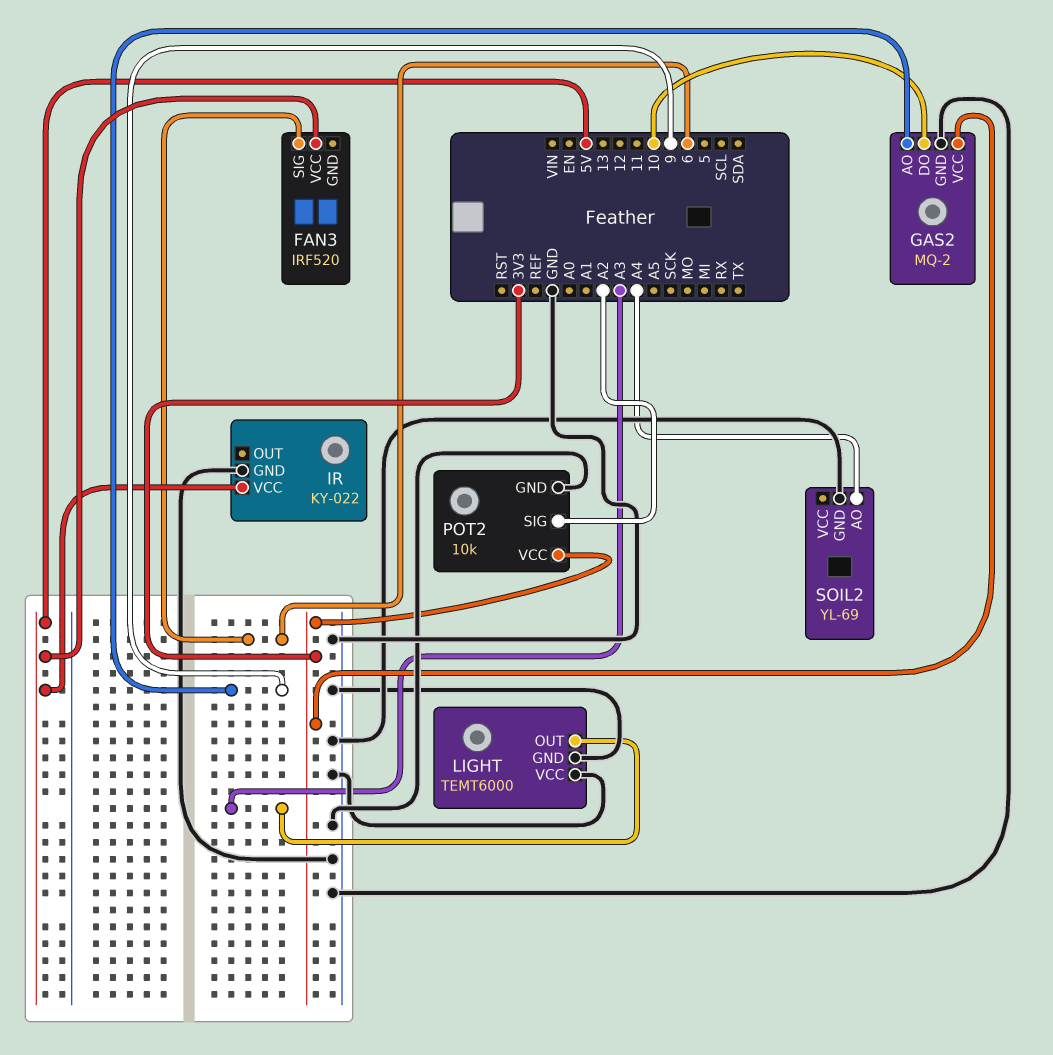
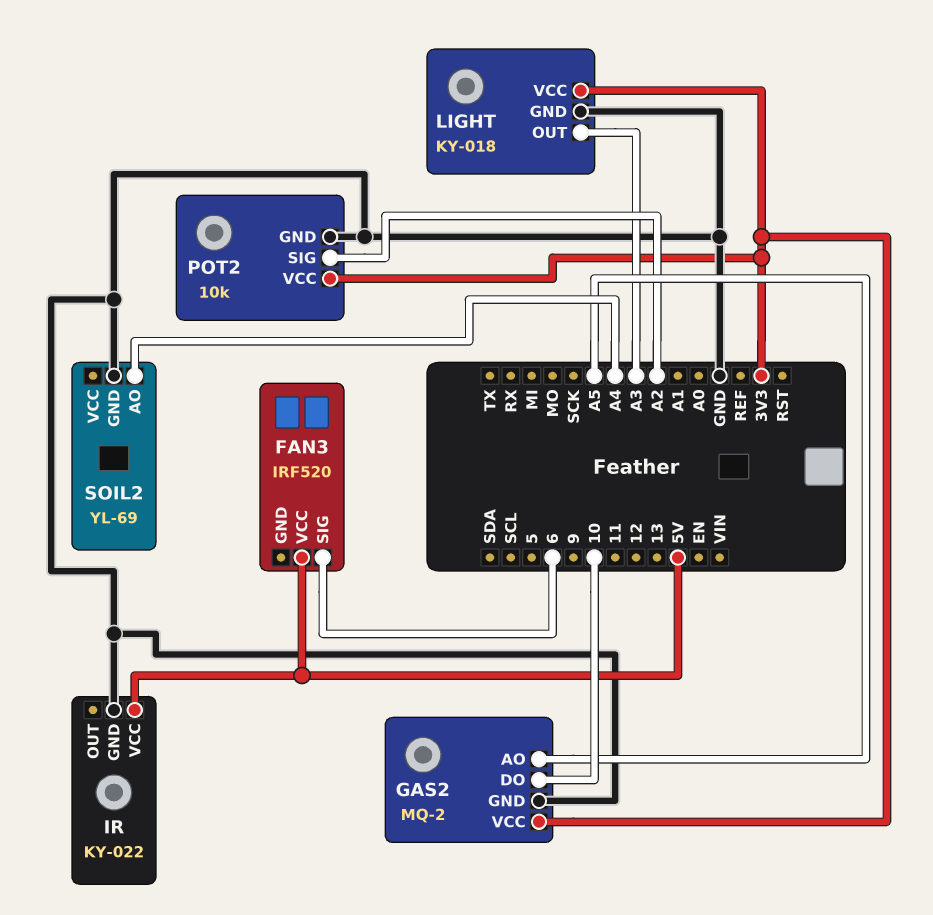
GAS2 pin AO: 9 -> A5
LIGHT: TEMT6000 -> KY-018
LIGHT pin VCC: GND -> 3V3

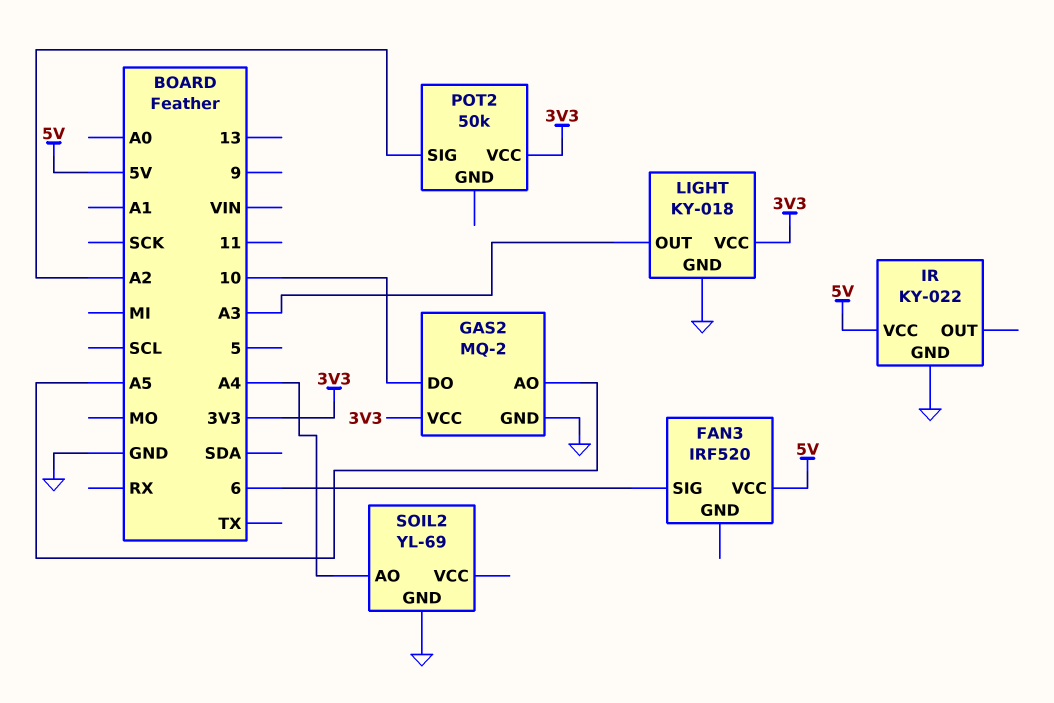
POT2: 10k -> 50k
POT2 pin GND: GND -> none

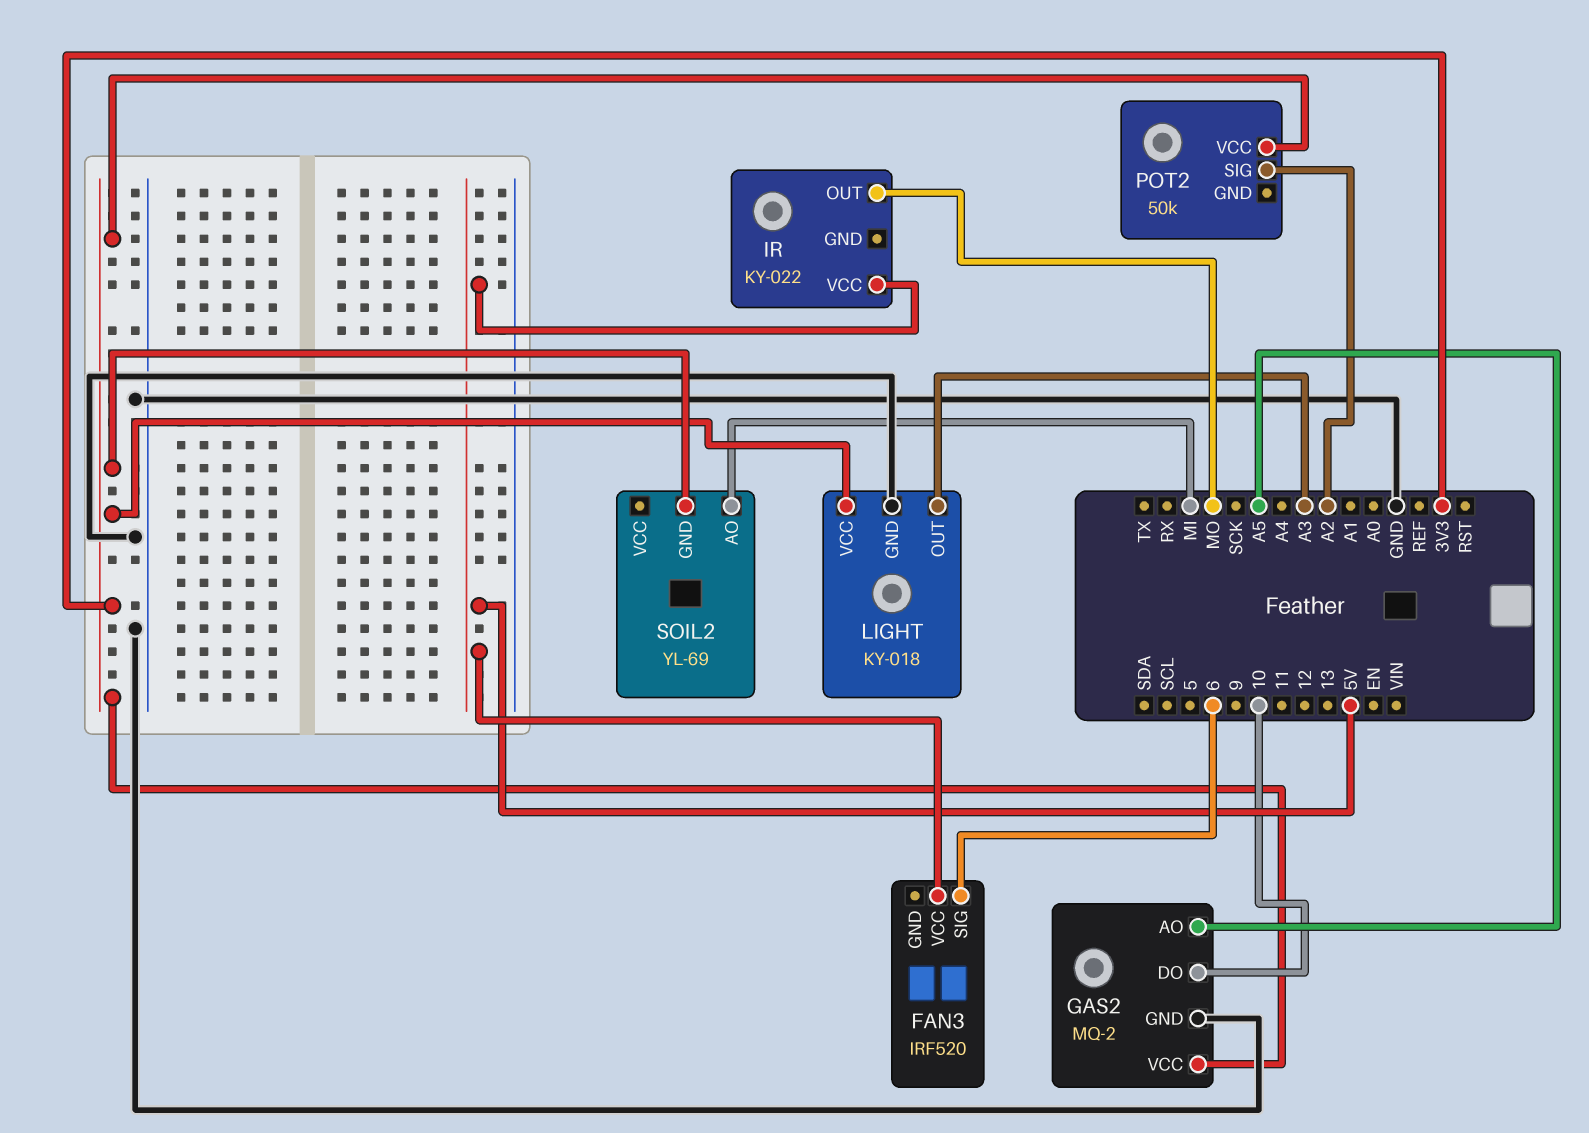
IR pin GND: GND -> none
IR pin OUT: none -> MO
SOIL2 pin AO: A4 -> MI
SOIL2 pin GND: GND -> 3V3

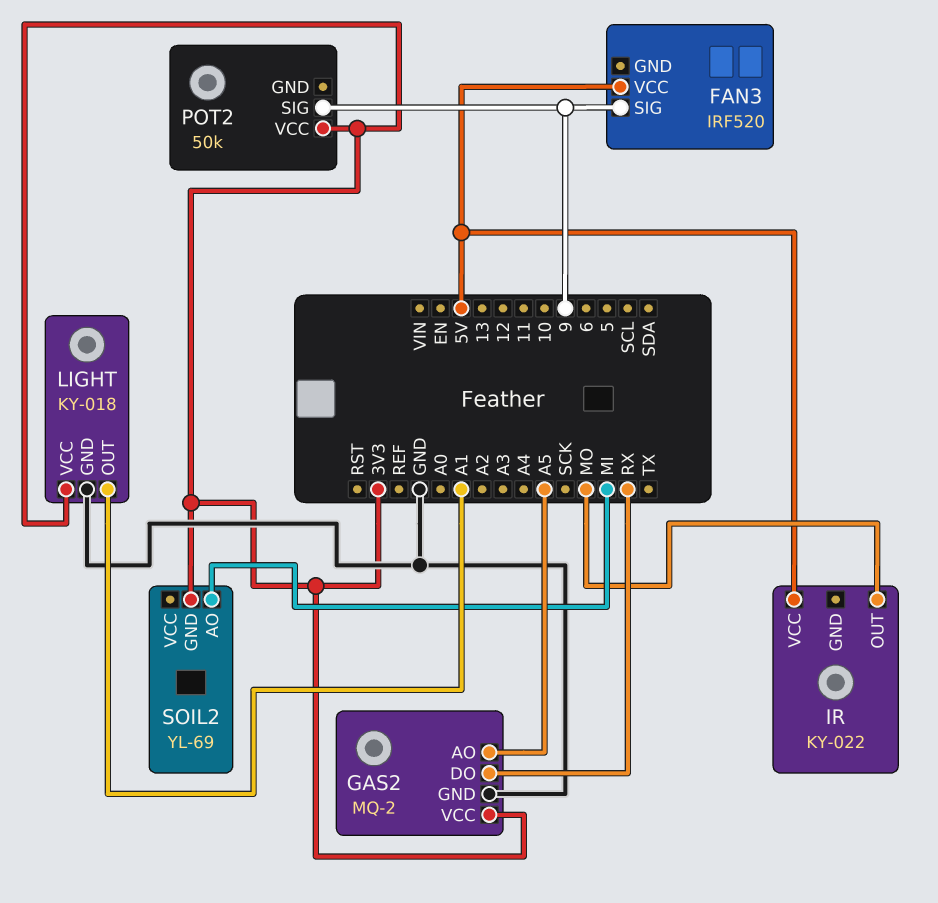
FAN3 pin SIG: 6 -> 9
GAS2 pin DO: 10 -> RX
LIGHT pin OUT: A3 -> A1
POT2 pin SIG: A2 -> 9

